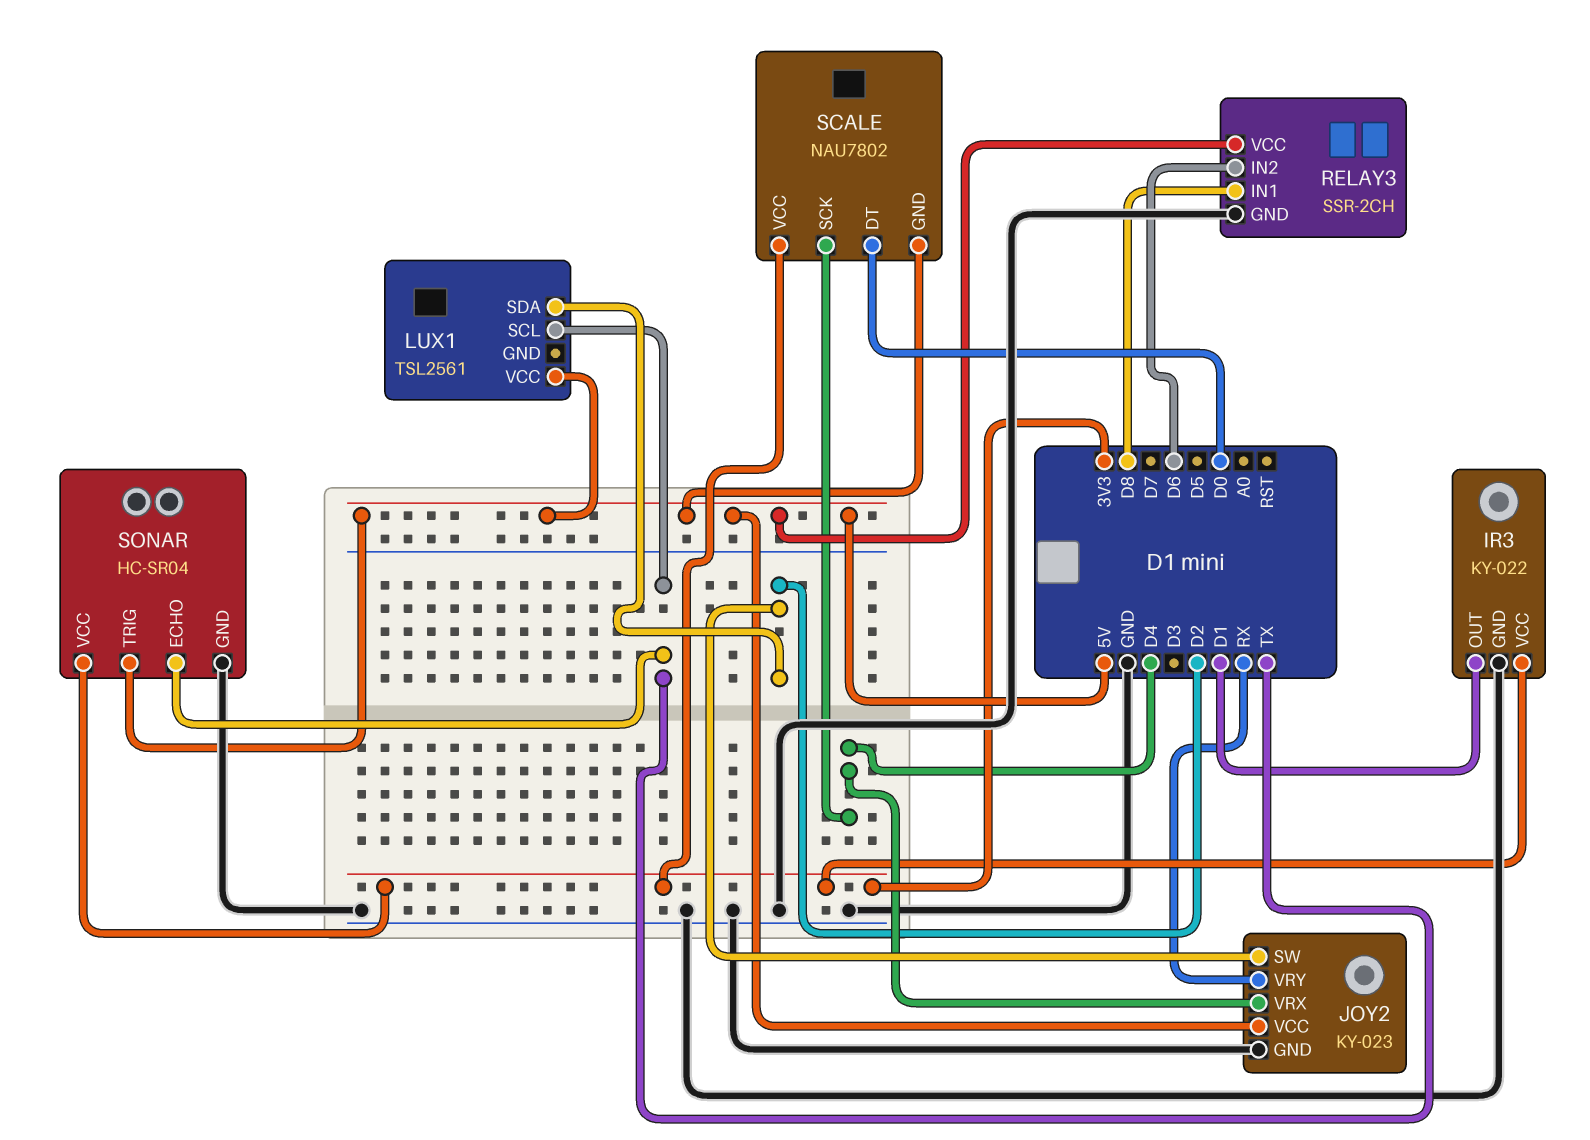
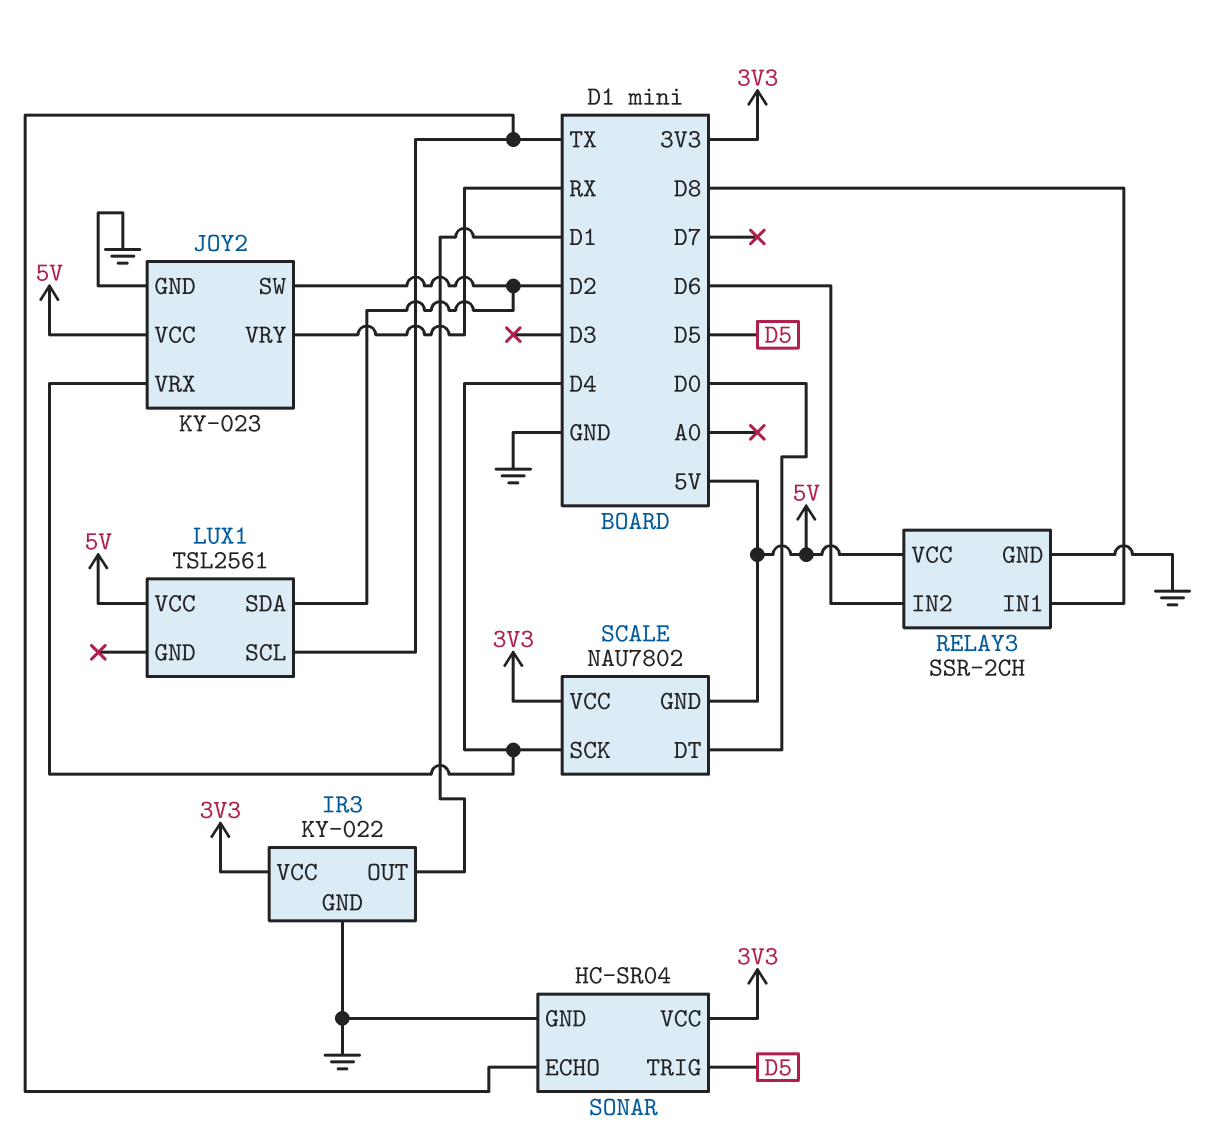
SONAR pin TRIG: 5V -> D5

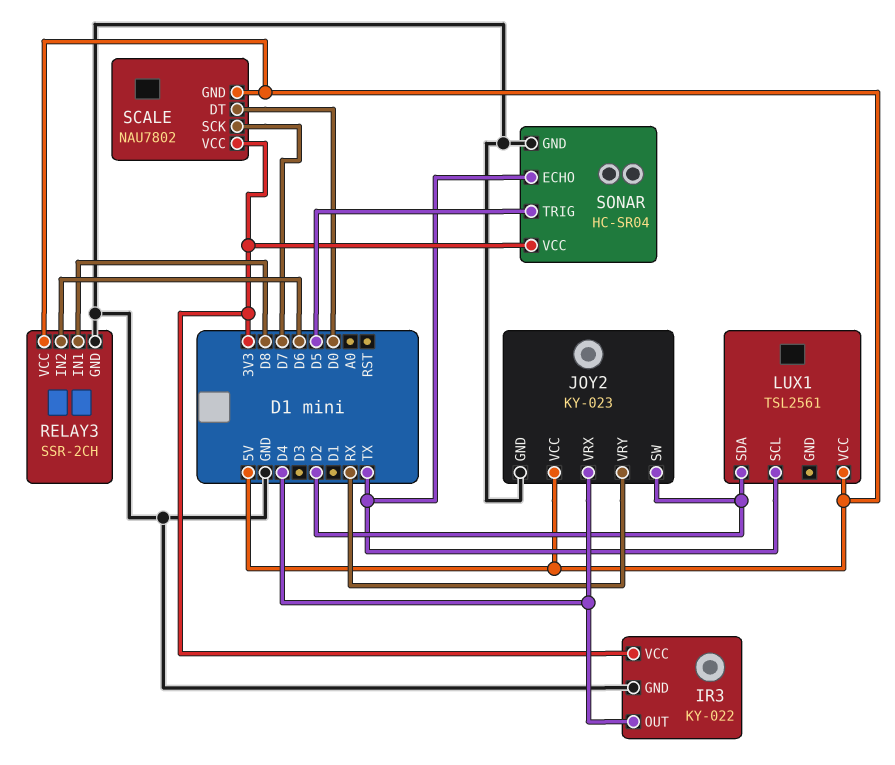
IR3 pin OUT: D1 -> D4
SCALE pin SCK: D4 -> D7

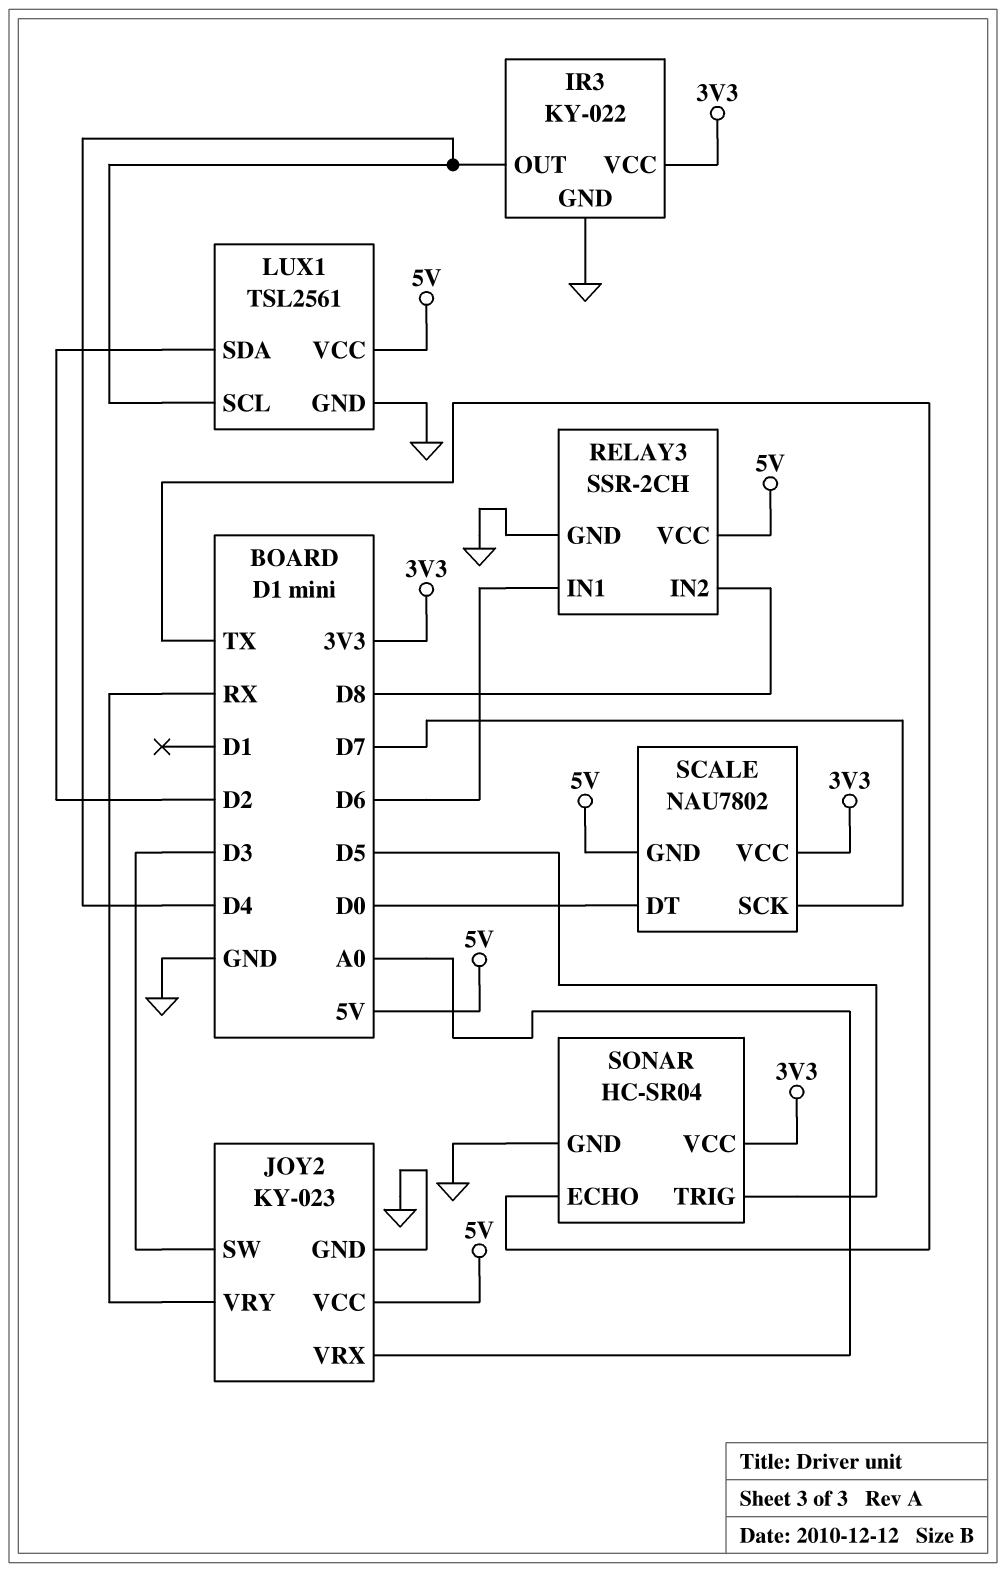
JOY2 pin SW: D2 -> D3
JOY2 pin VRX: D4 -> A0
LUX1 pin GND: none -> GND
LUX1 pin SCL: TX -> D4
RELAY3 pin IN1: D8 -> D6
RELAY3 pin IN2: D6 -> D8

